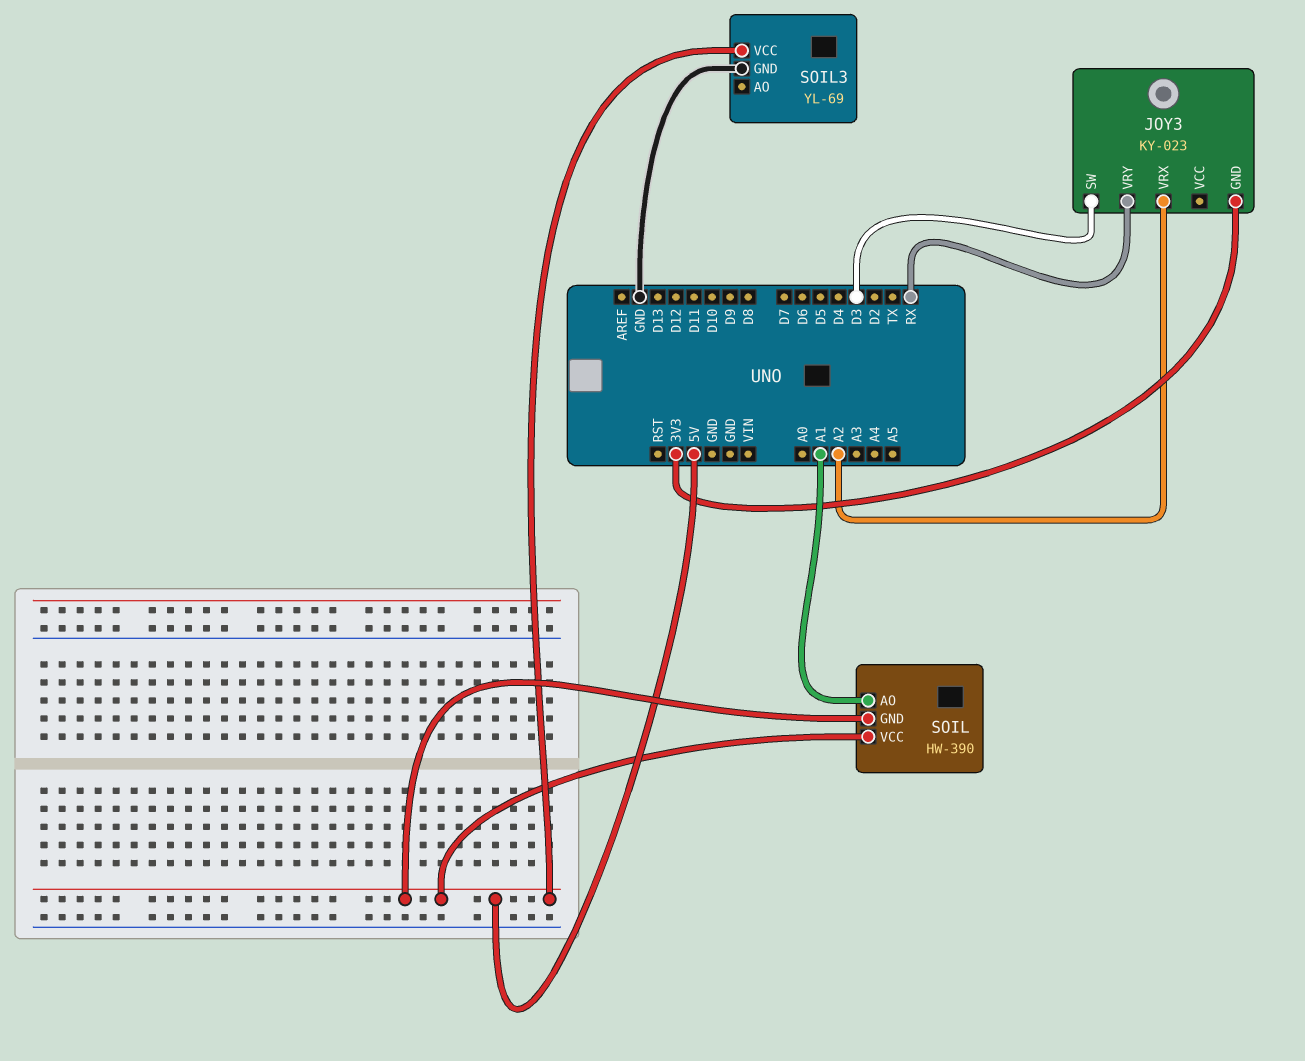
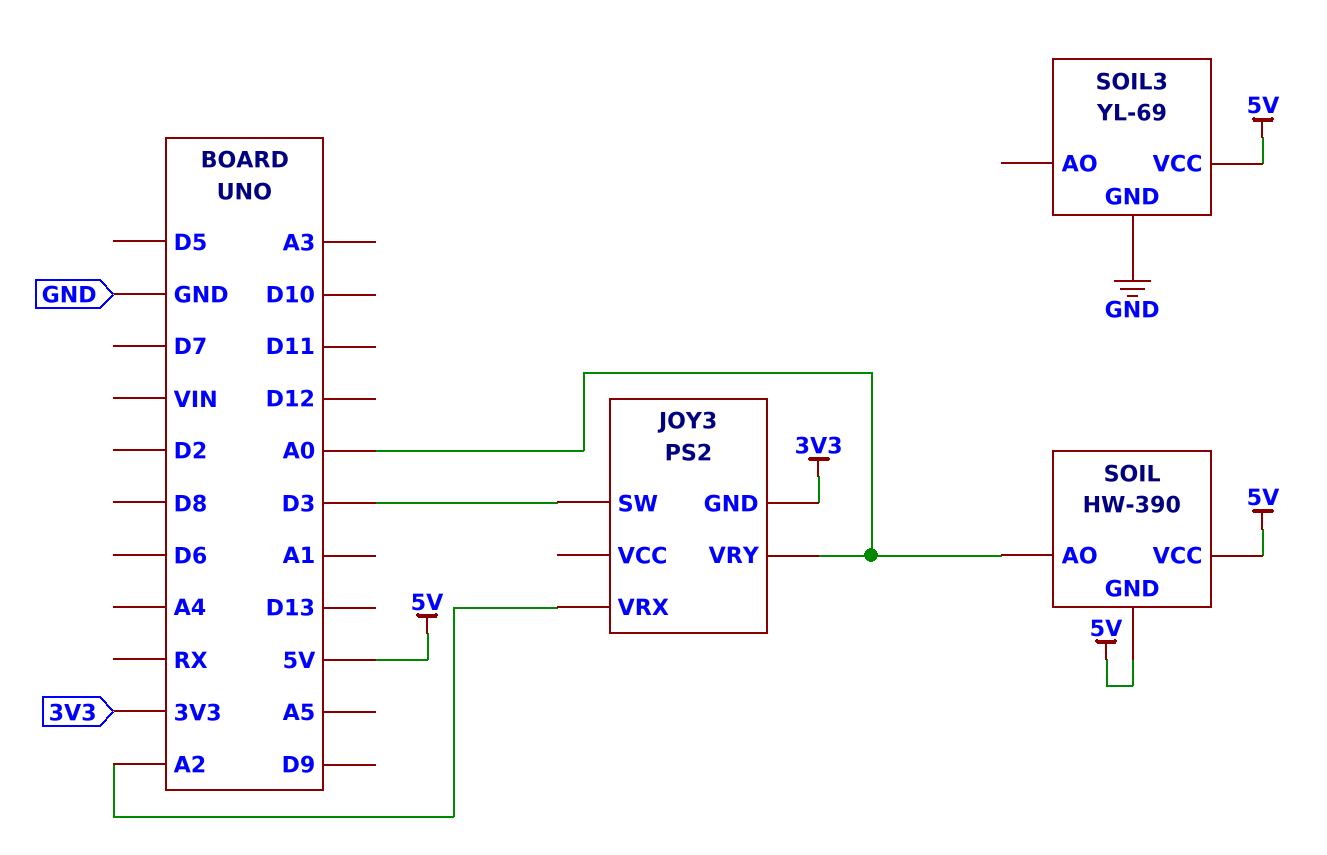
JOY3: KY-023 -> PS2
JOY3 pin VRY: RX -> A0
SOIL pin AO: A1 -> A0

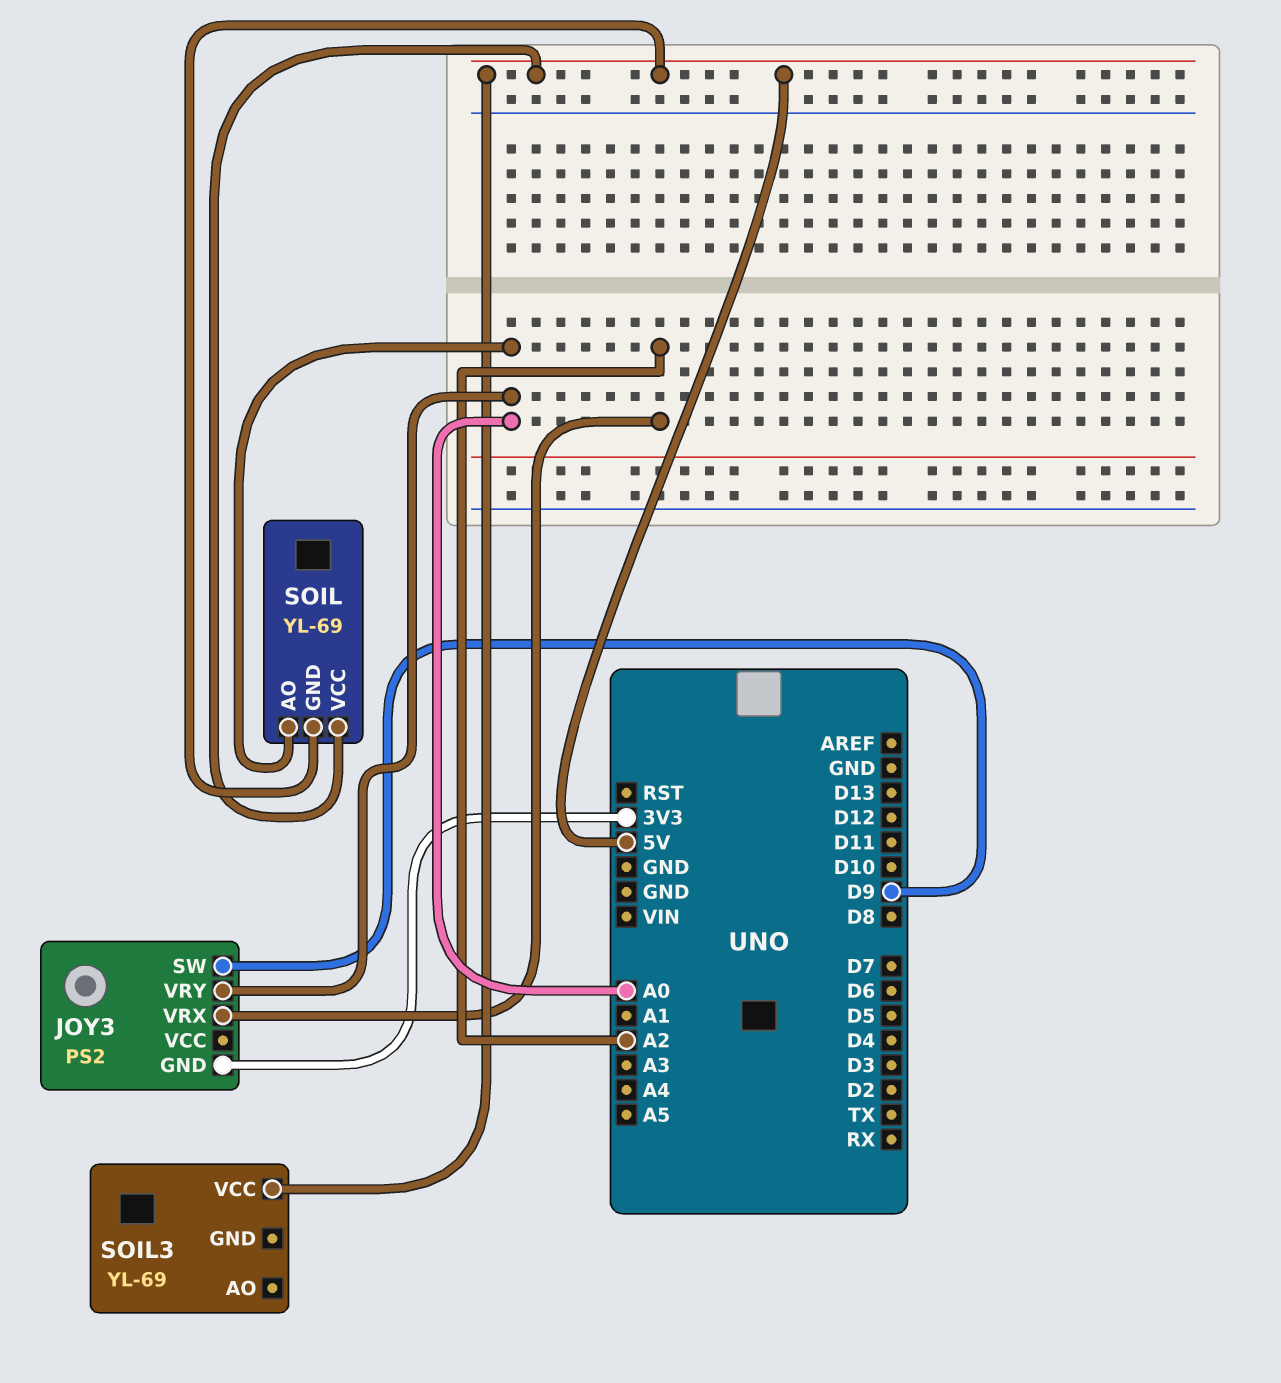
JOY3 pin SW: D3 -> D9
SOIL: HW-390 -> YL-69
SOIL3 pin GND: GND -> none

